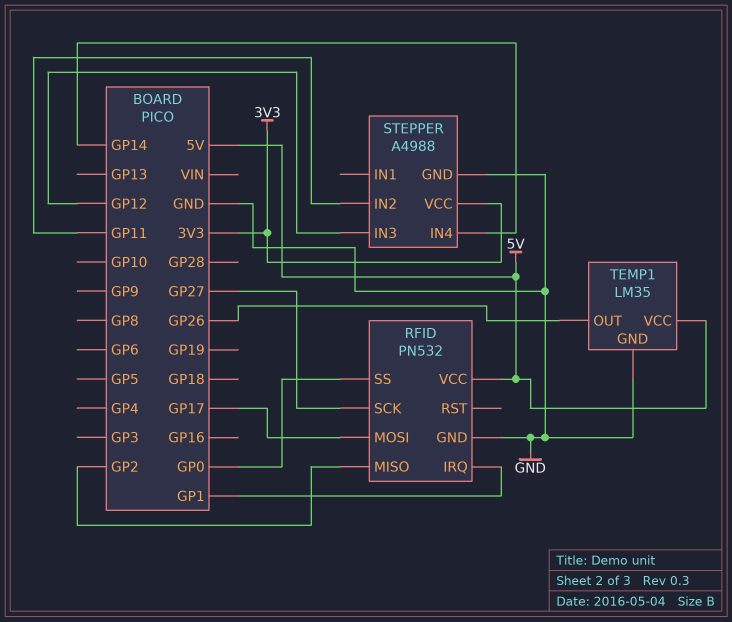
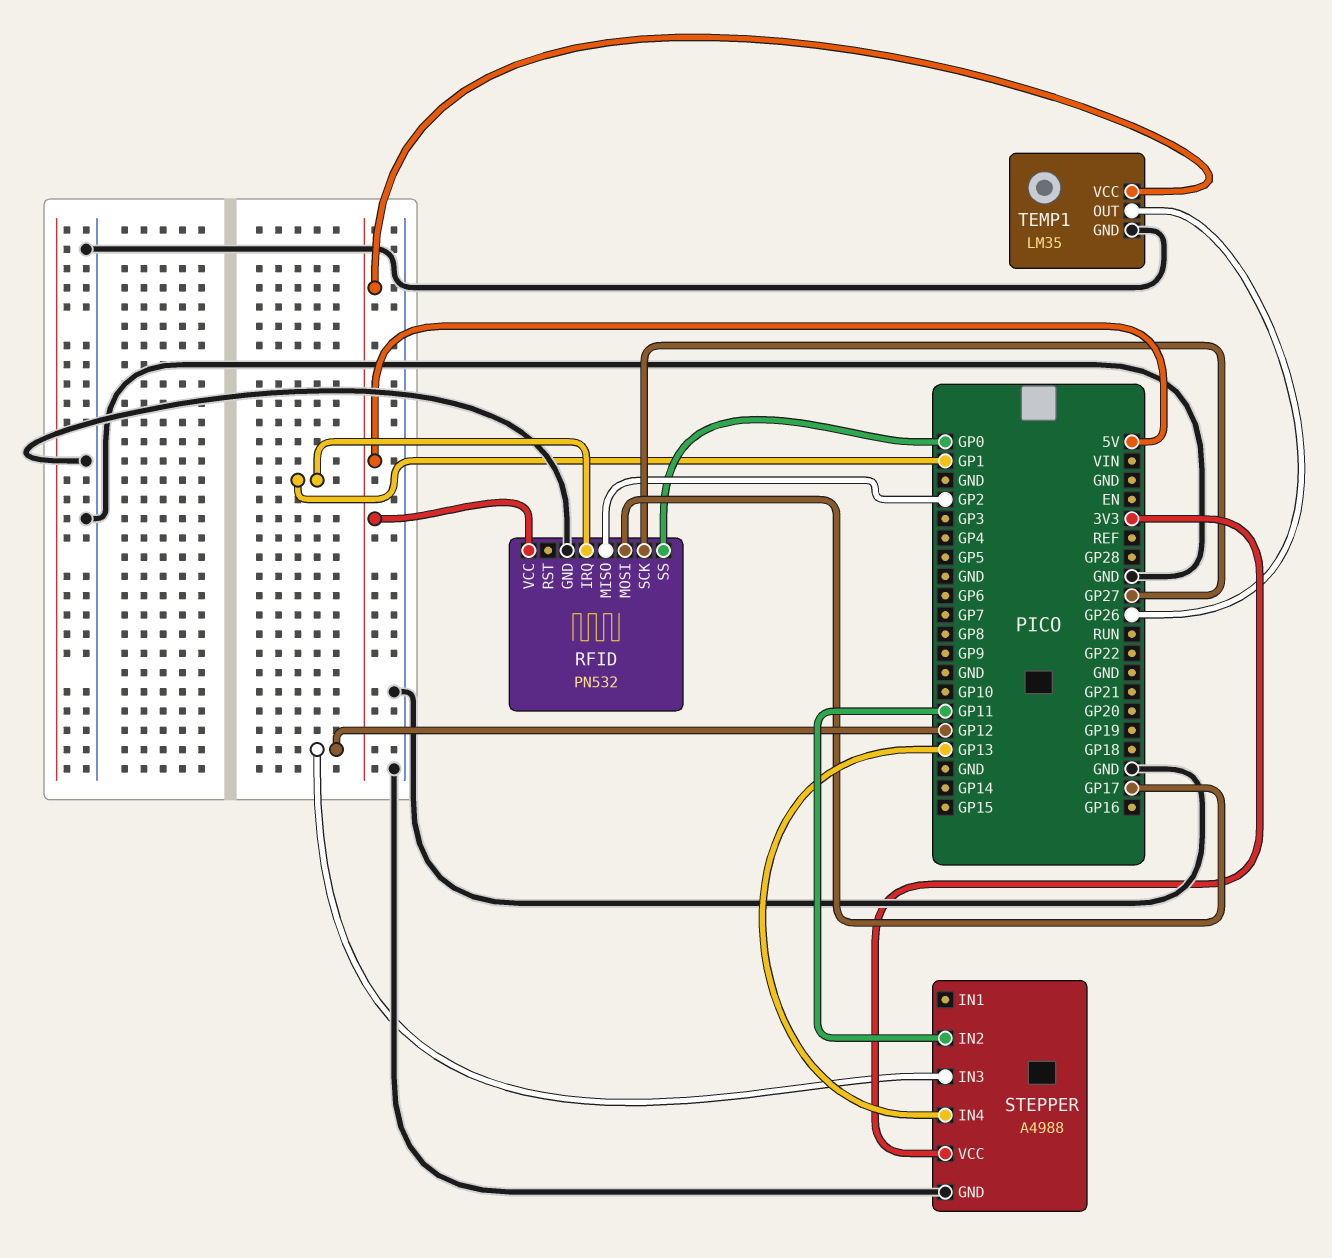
STEPPER pin IN4: GP14 -> GP13

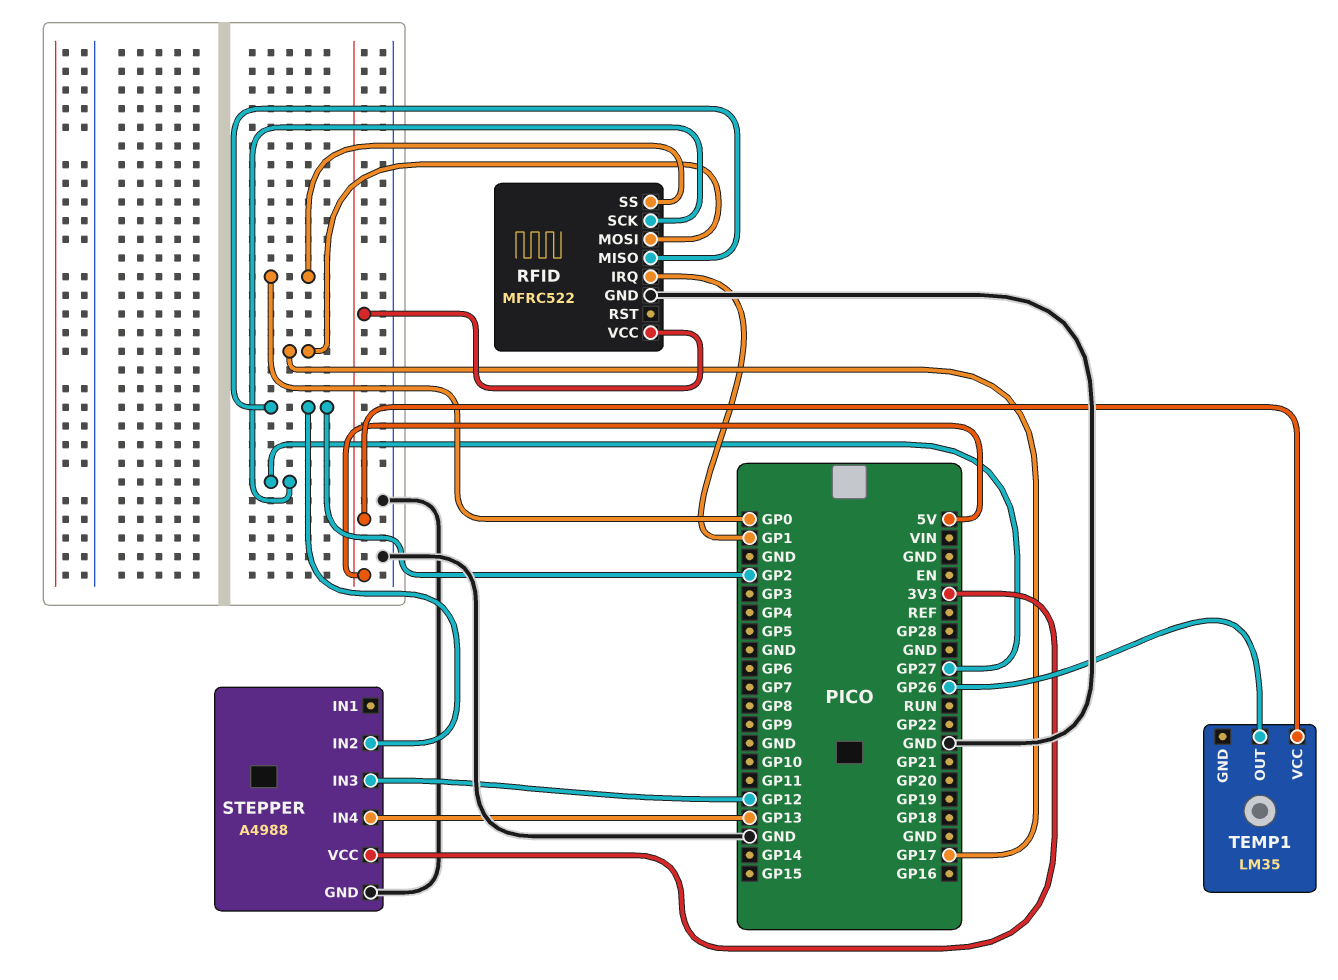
RFID: PN532 -> MFRC522
STEPPER pin IN2: GP11 -> GP2
TEMP1 pin GND: GND -> none

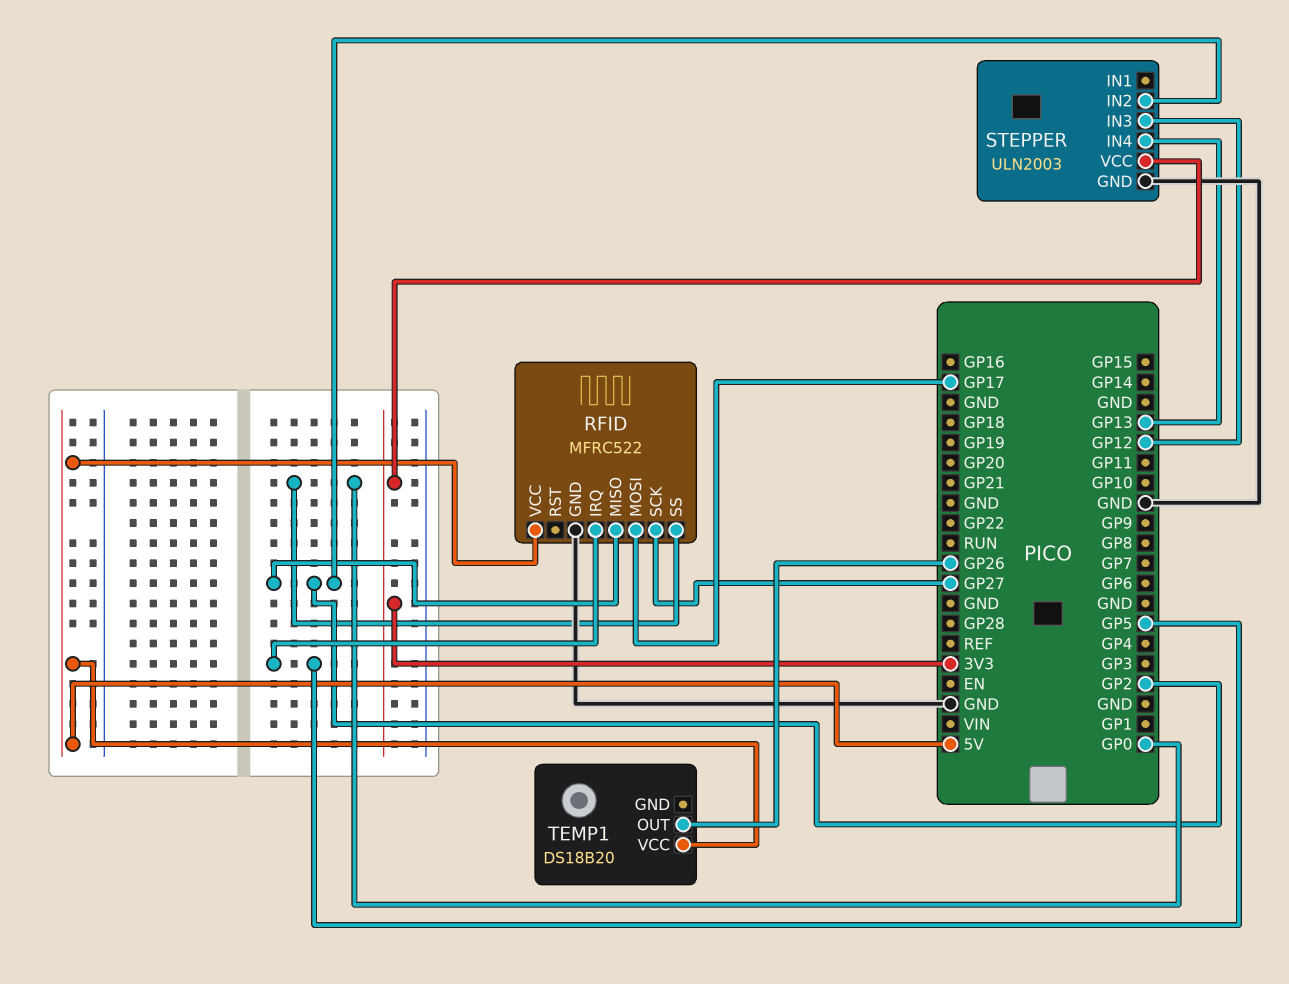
RFID pin IRQ: GP1 -> GP5
STEPPER: A4988 -> ULN2003
TEMP1: LM35 -> DS18B20

